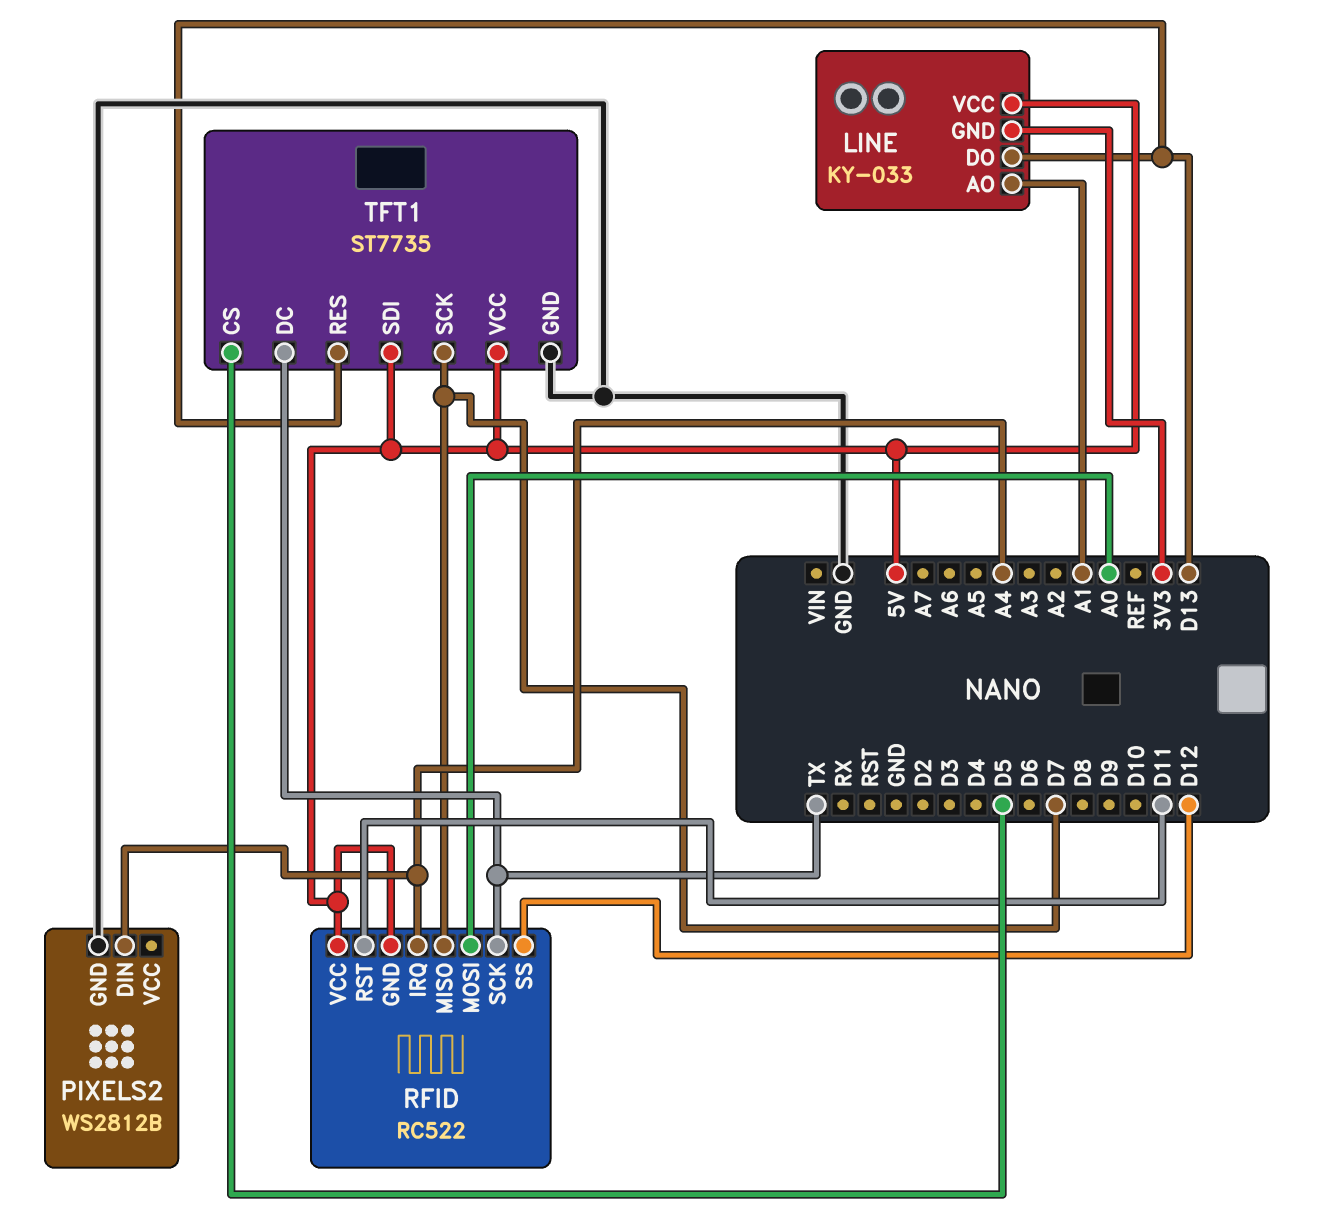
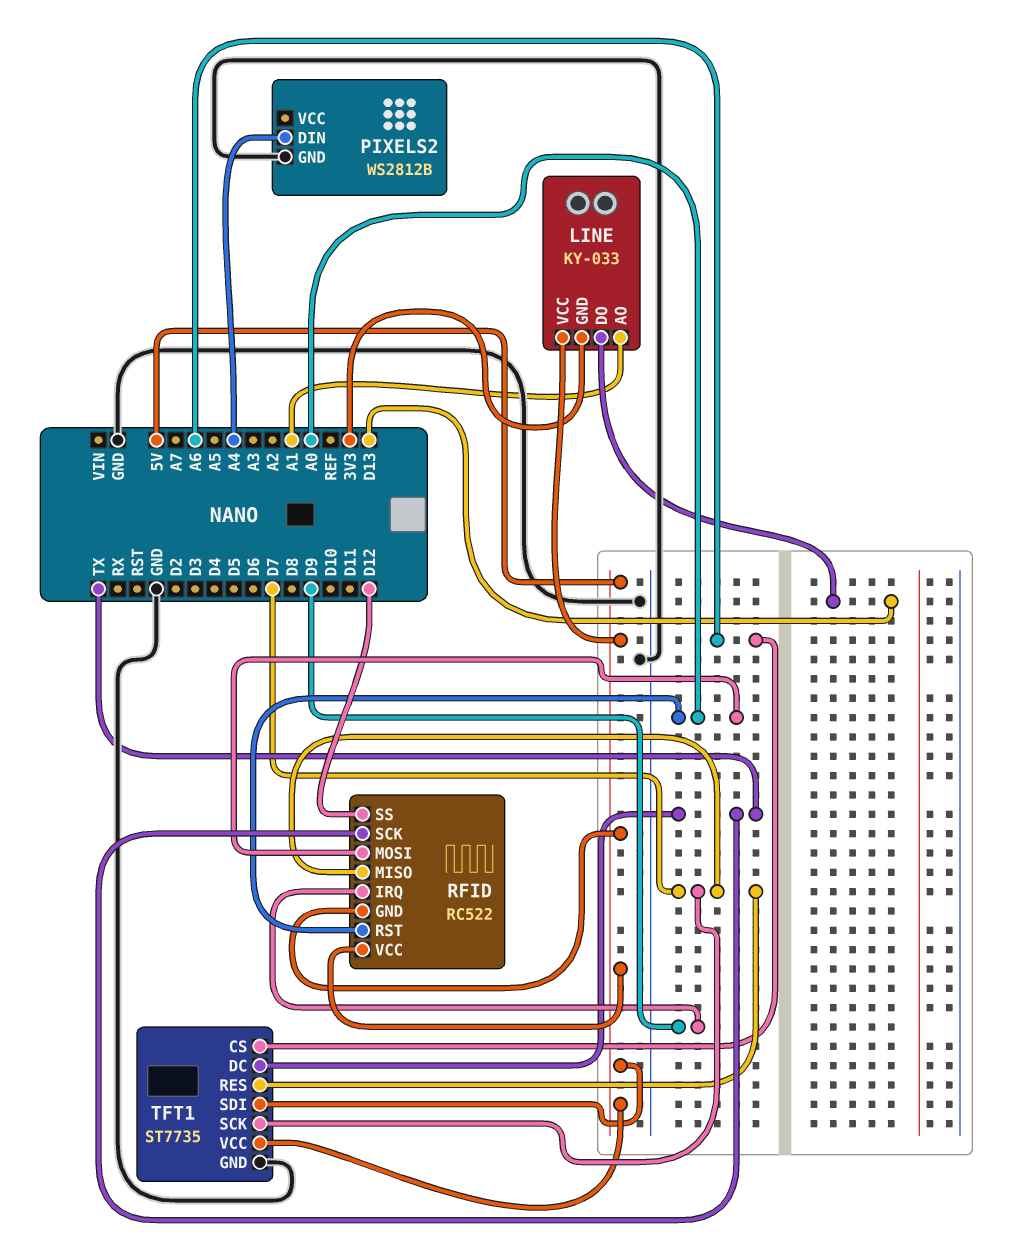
RFID pin IRQ: A4 -> D9
RFID pin RST: D11 -> A0
TFT1 pin CS: D5 -> A6
TFT1 pin RES: D13 -> D7

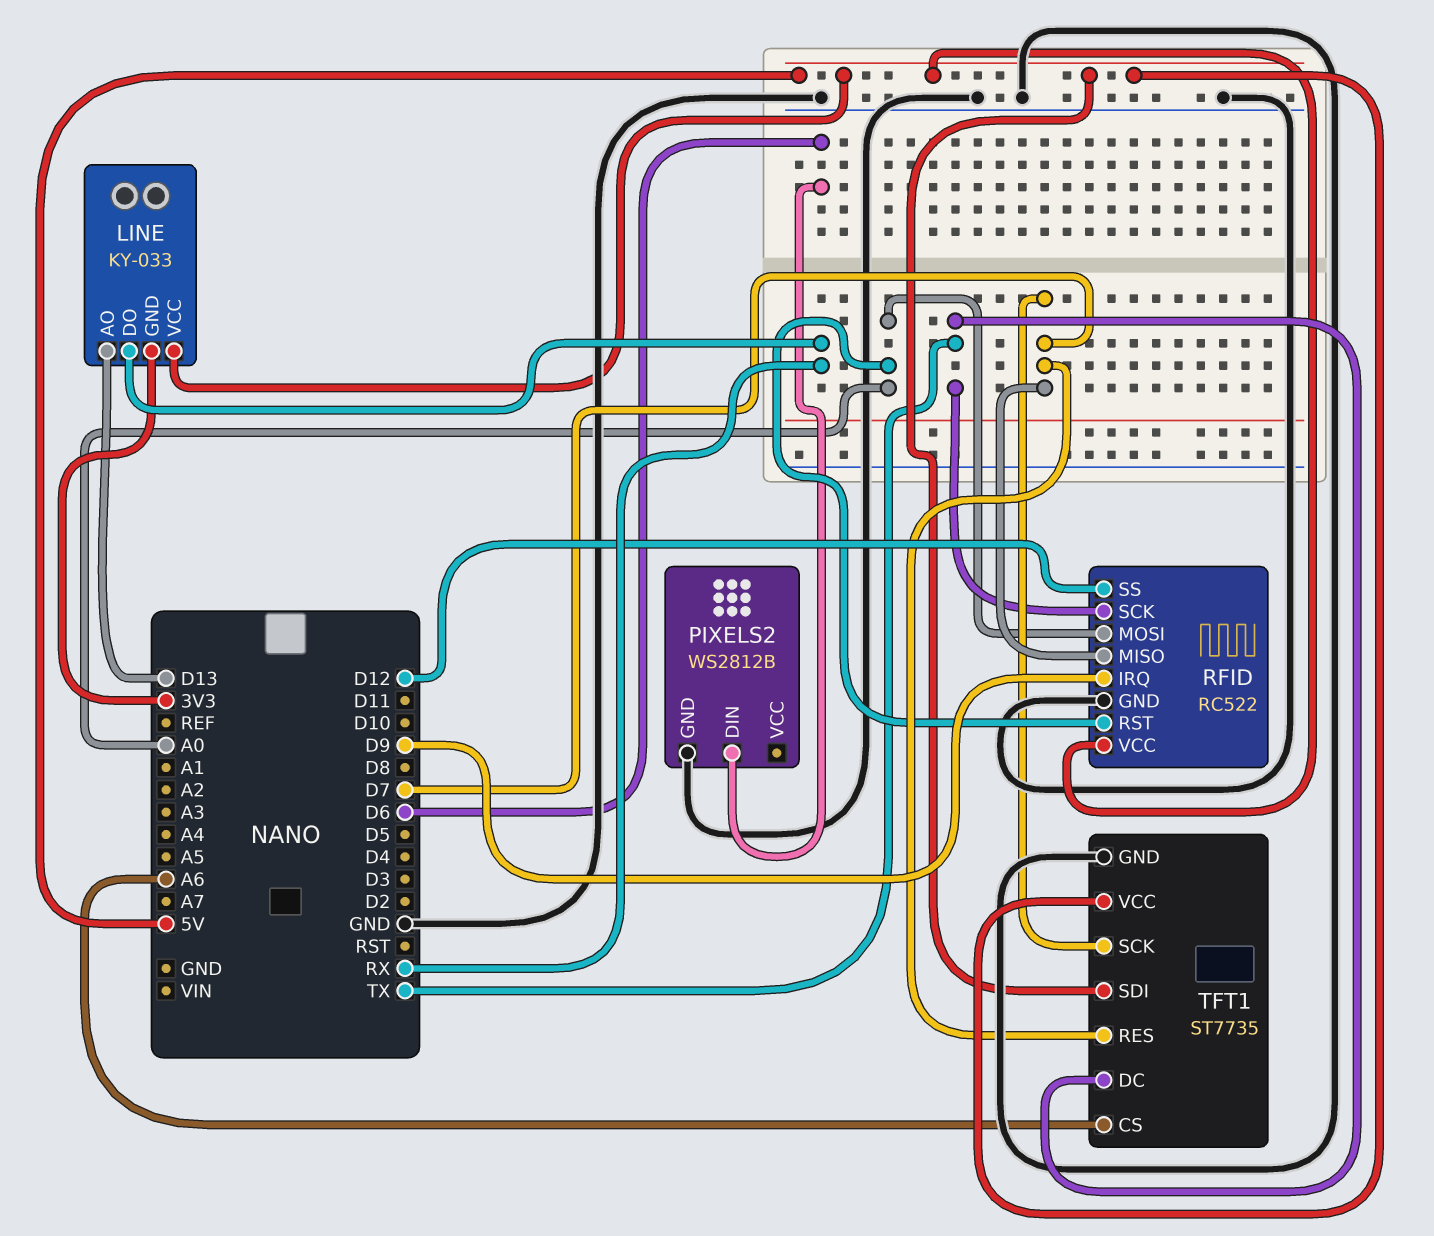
LINE pin AO: A1 -> D13
LINE pin DO: D13 -> RX
PIXELS2 pin DIN: A4 -> D6
RFID pin GND: 5V -> GND

